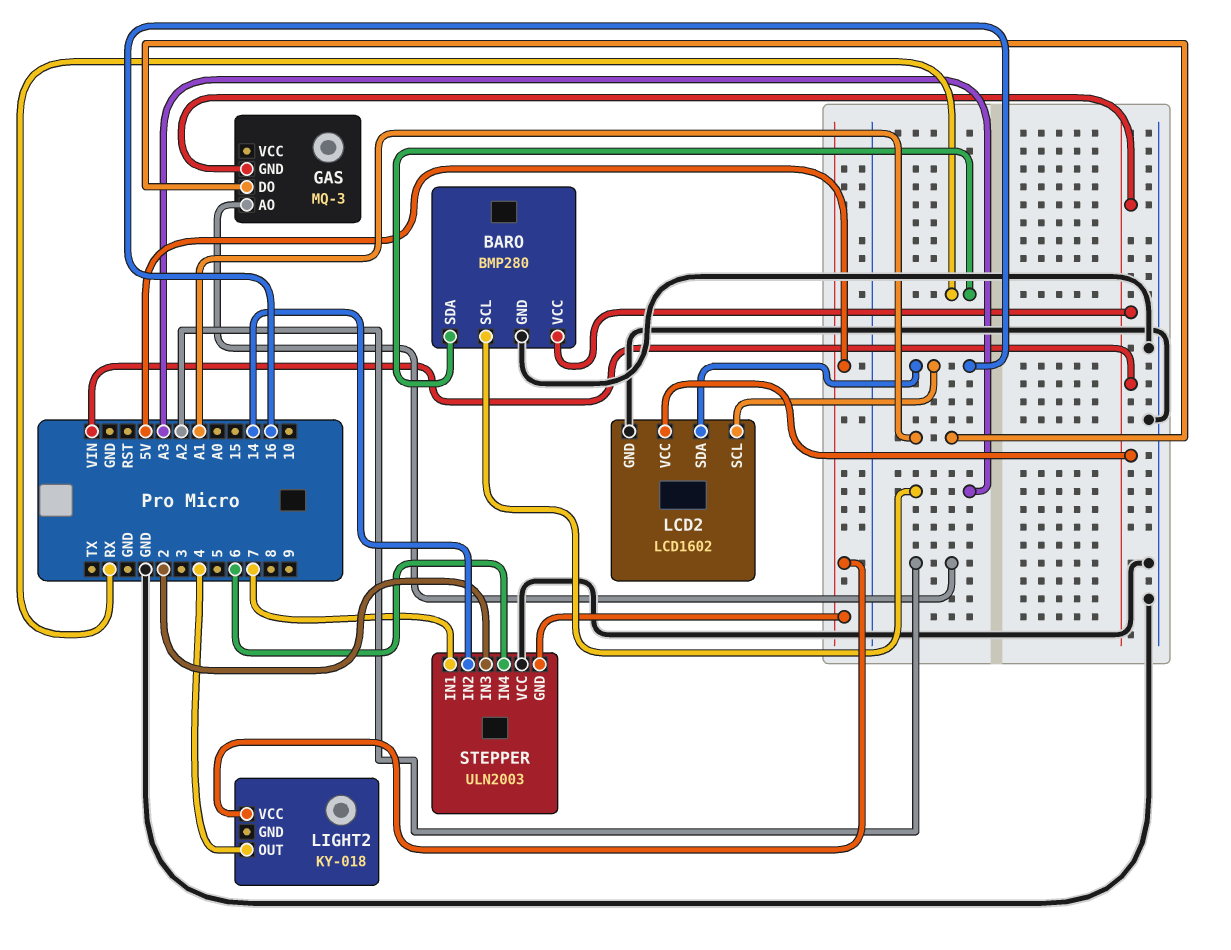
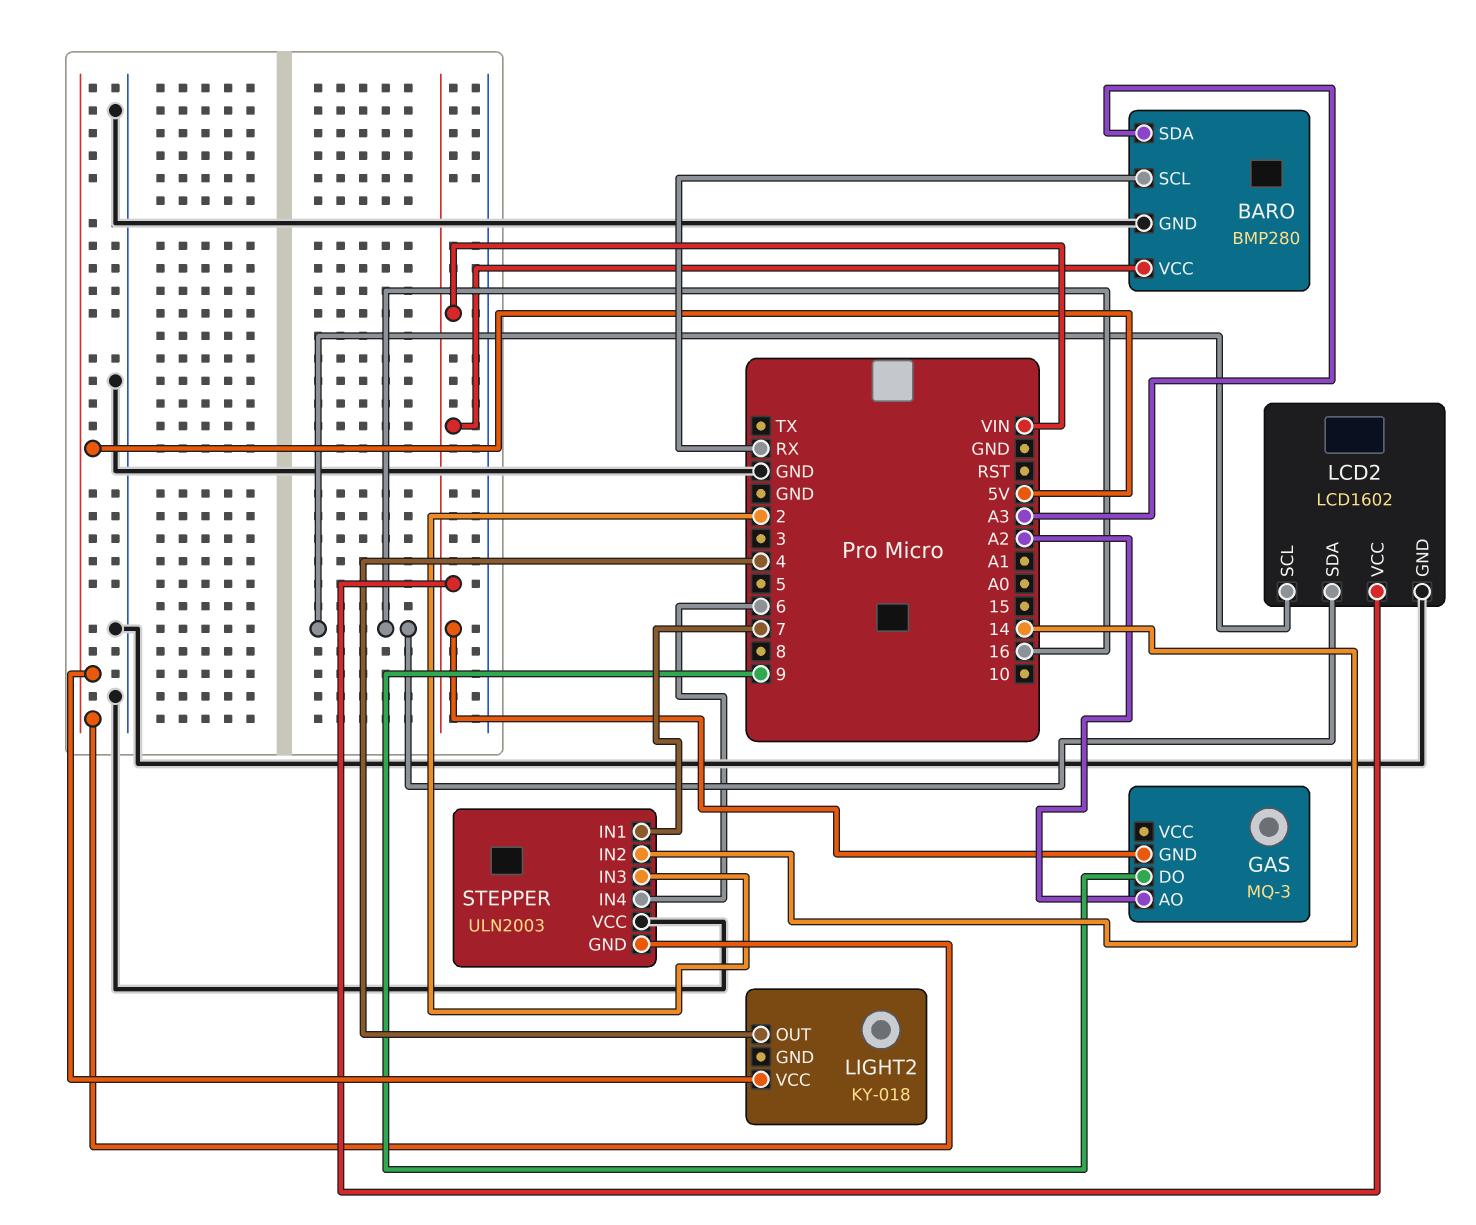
BARO pin SCL: A3 -> RX
BARO pin SDA: RX -> A3
GAS pin DO: A1 -> 9

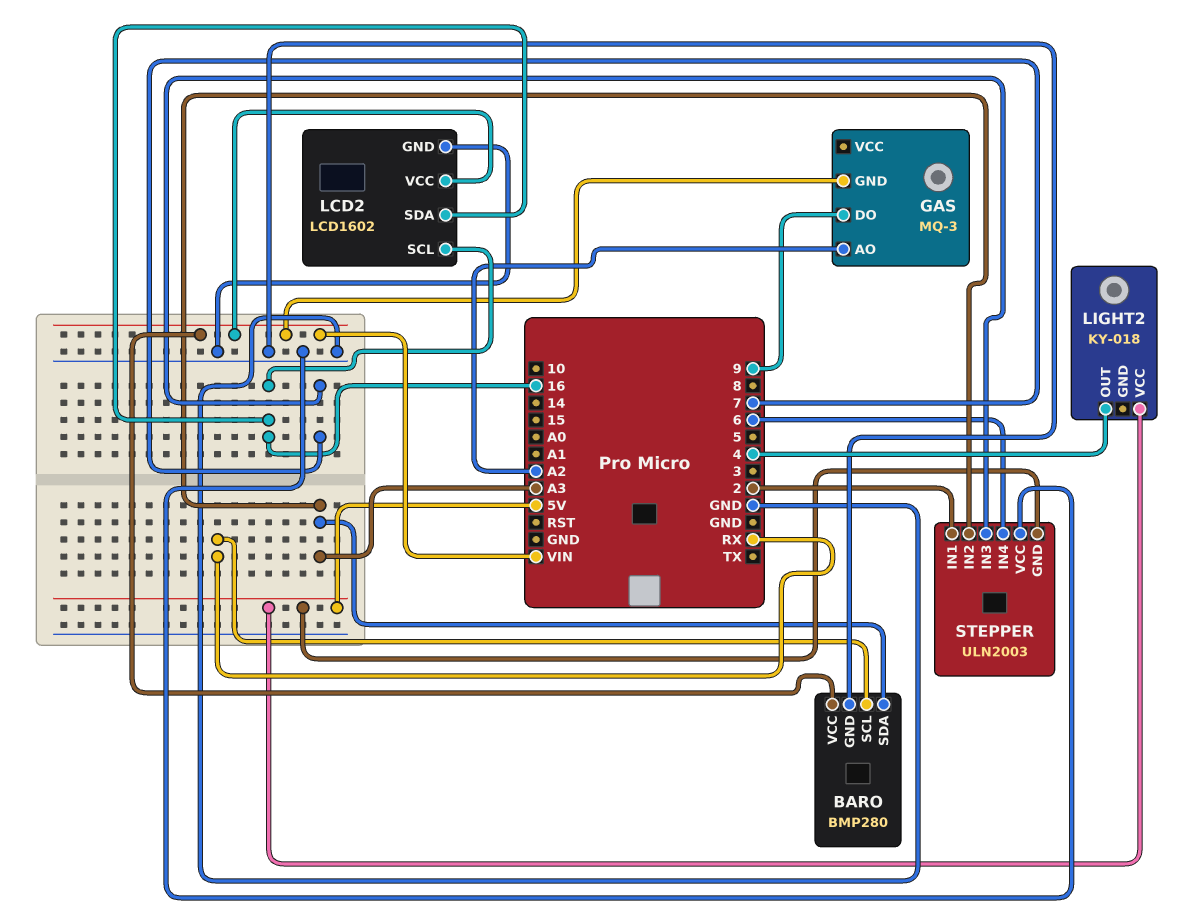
STEPPER pin IN1: 7 -> 2
STEPPER pin IN2: 14 -> A3
STEPPER pin IN3: 2 -> 7

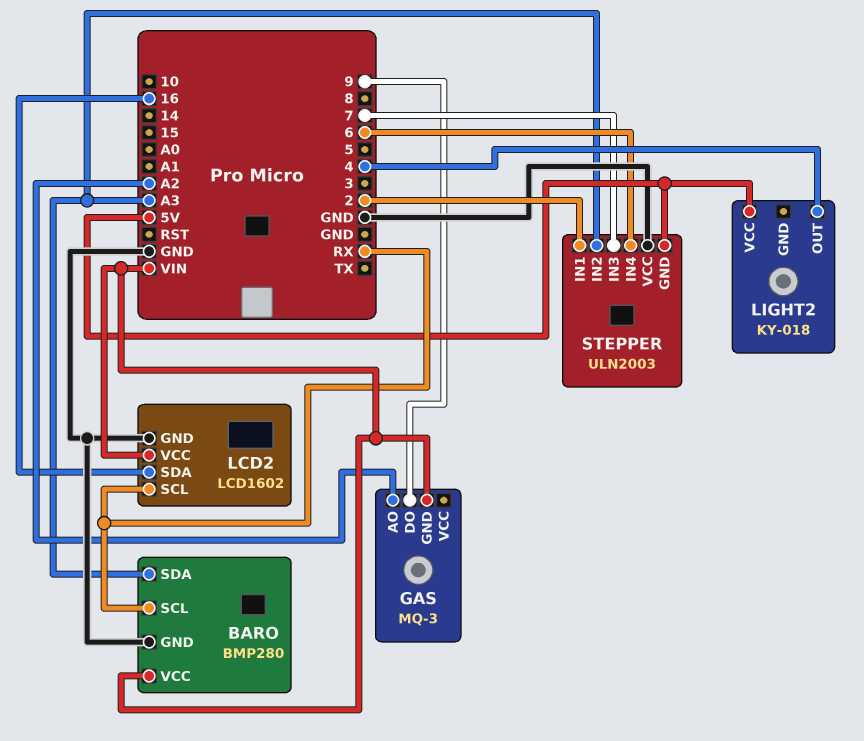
LCD2 pin SCL: 16 -> RX

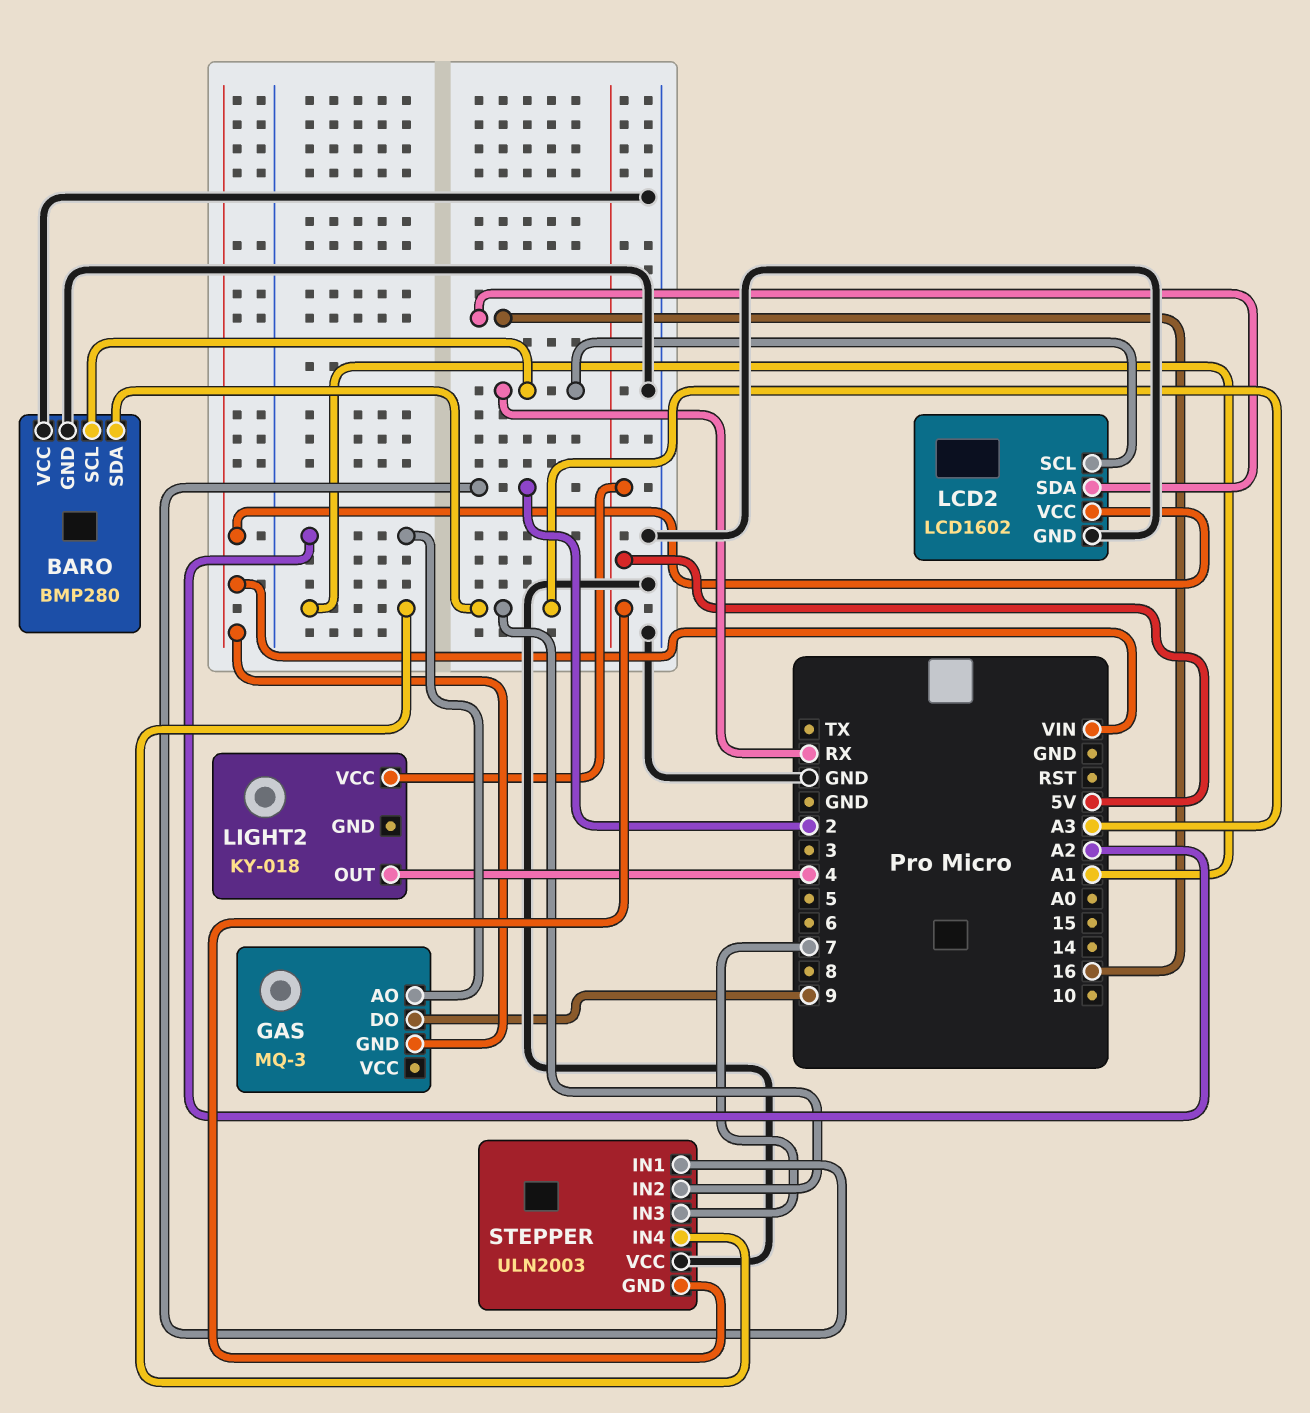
BARO pin VCC: VIN -> GND
STEPPER pin IN4: 6 -> A1

